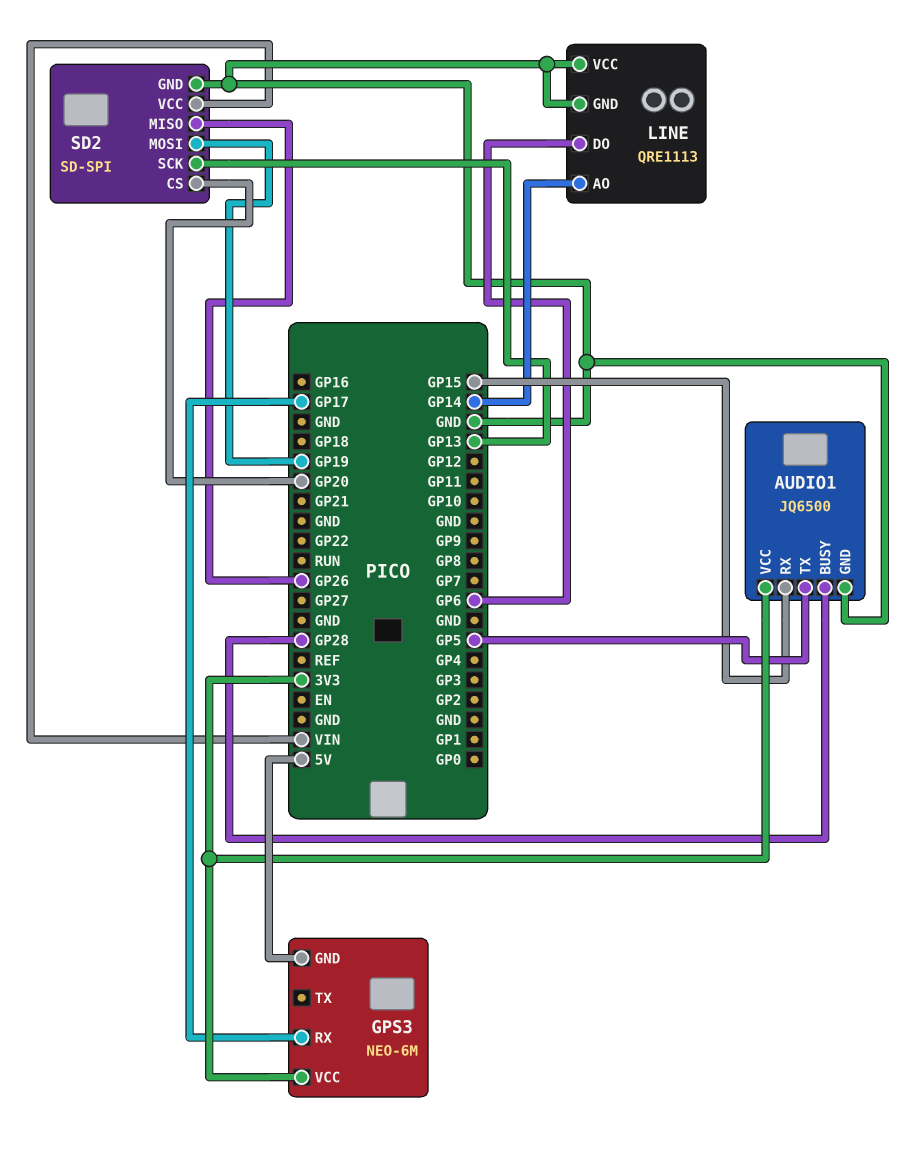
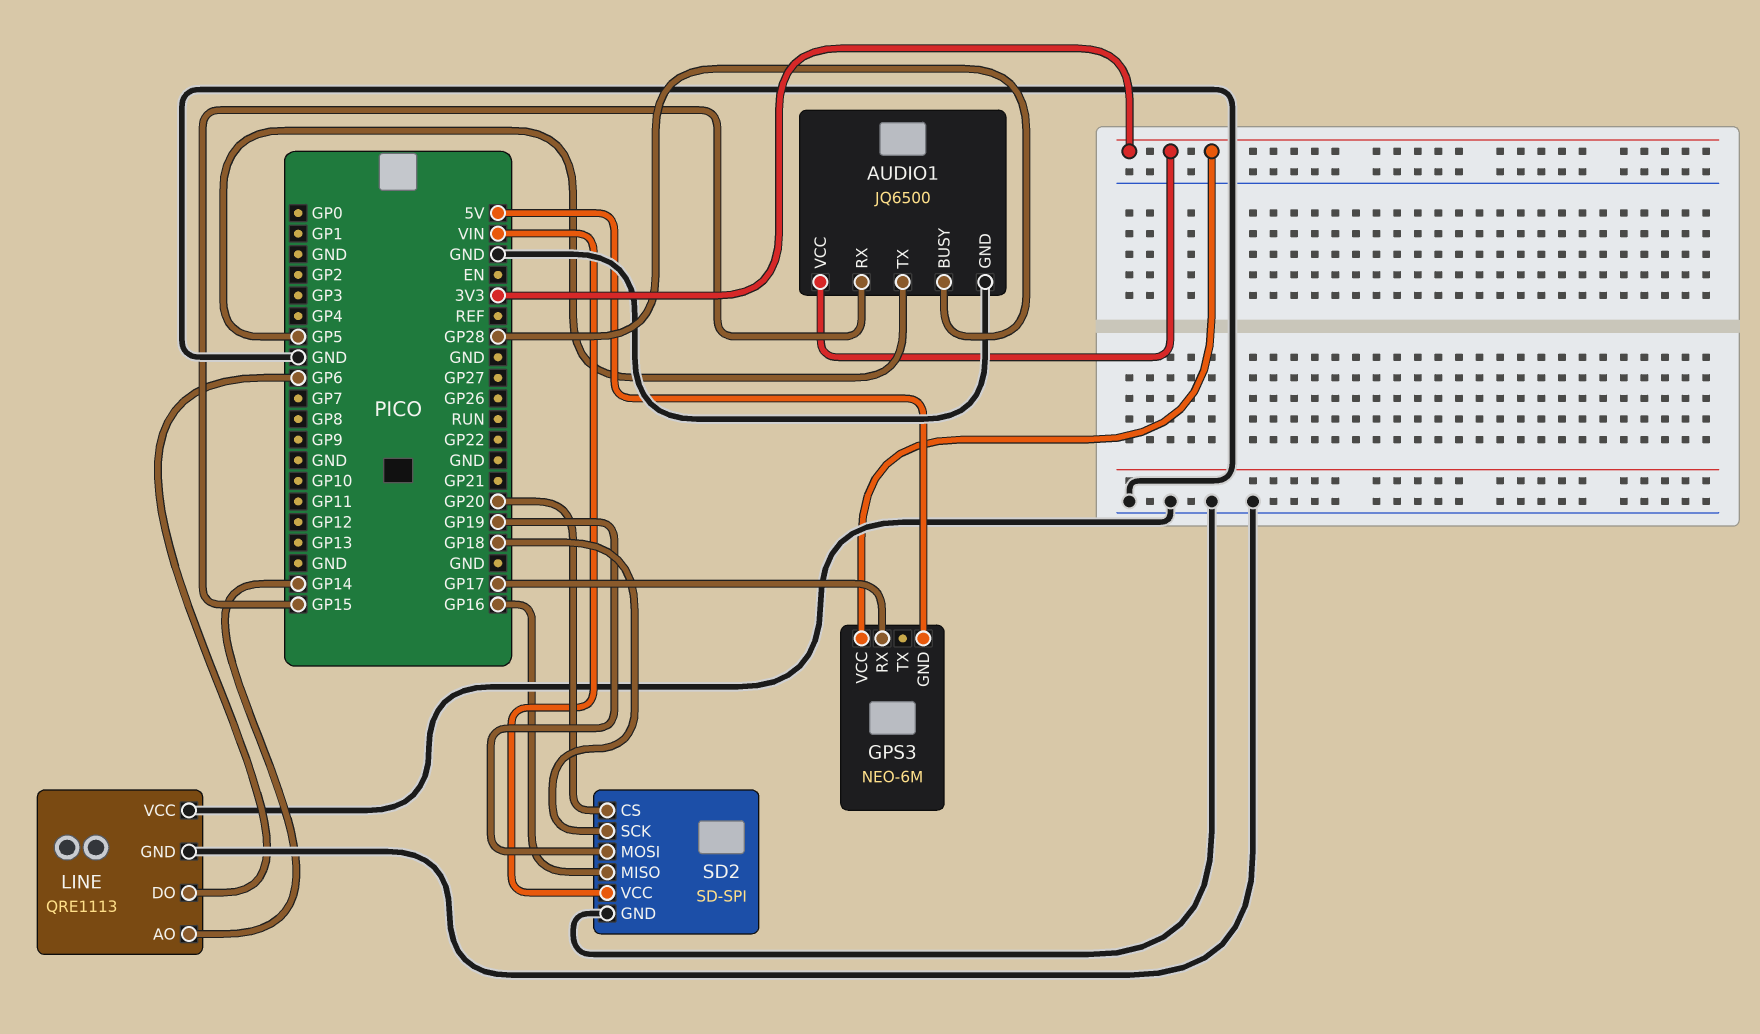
SD2 pin MISO: GP26 -> GP16
SD2 pin SCK: GP13 -> GP18

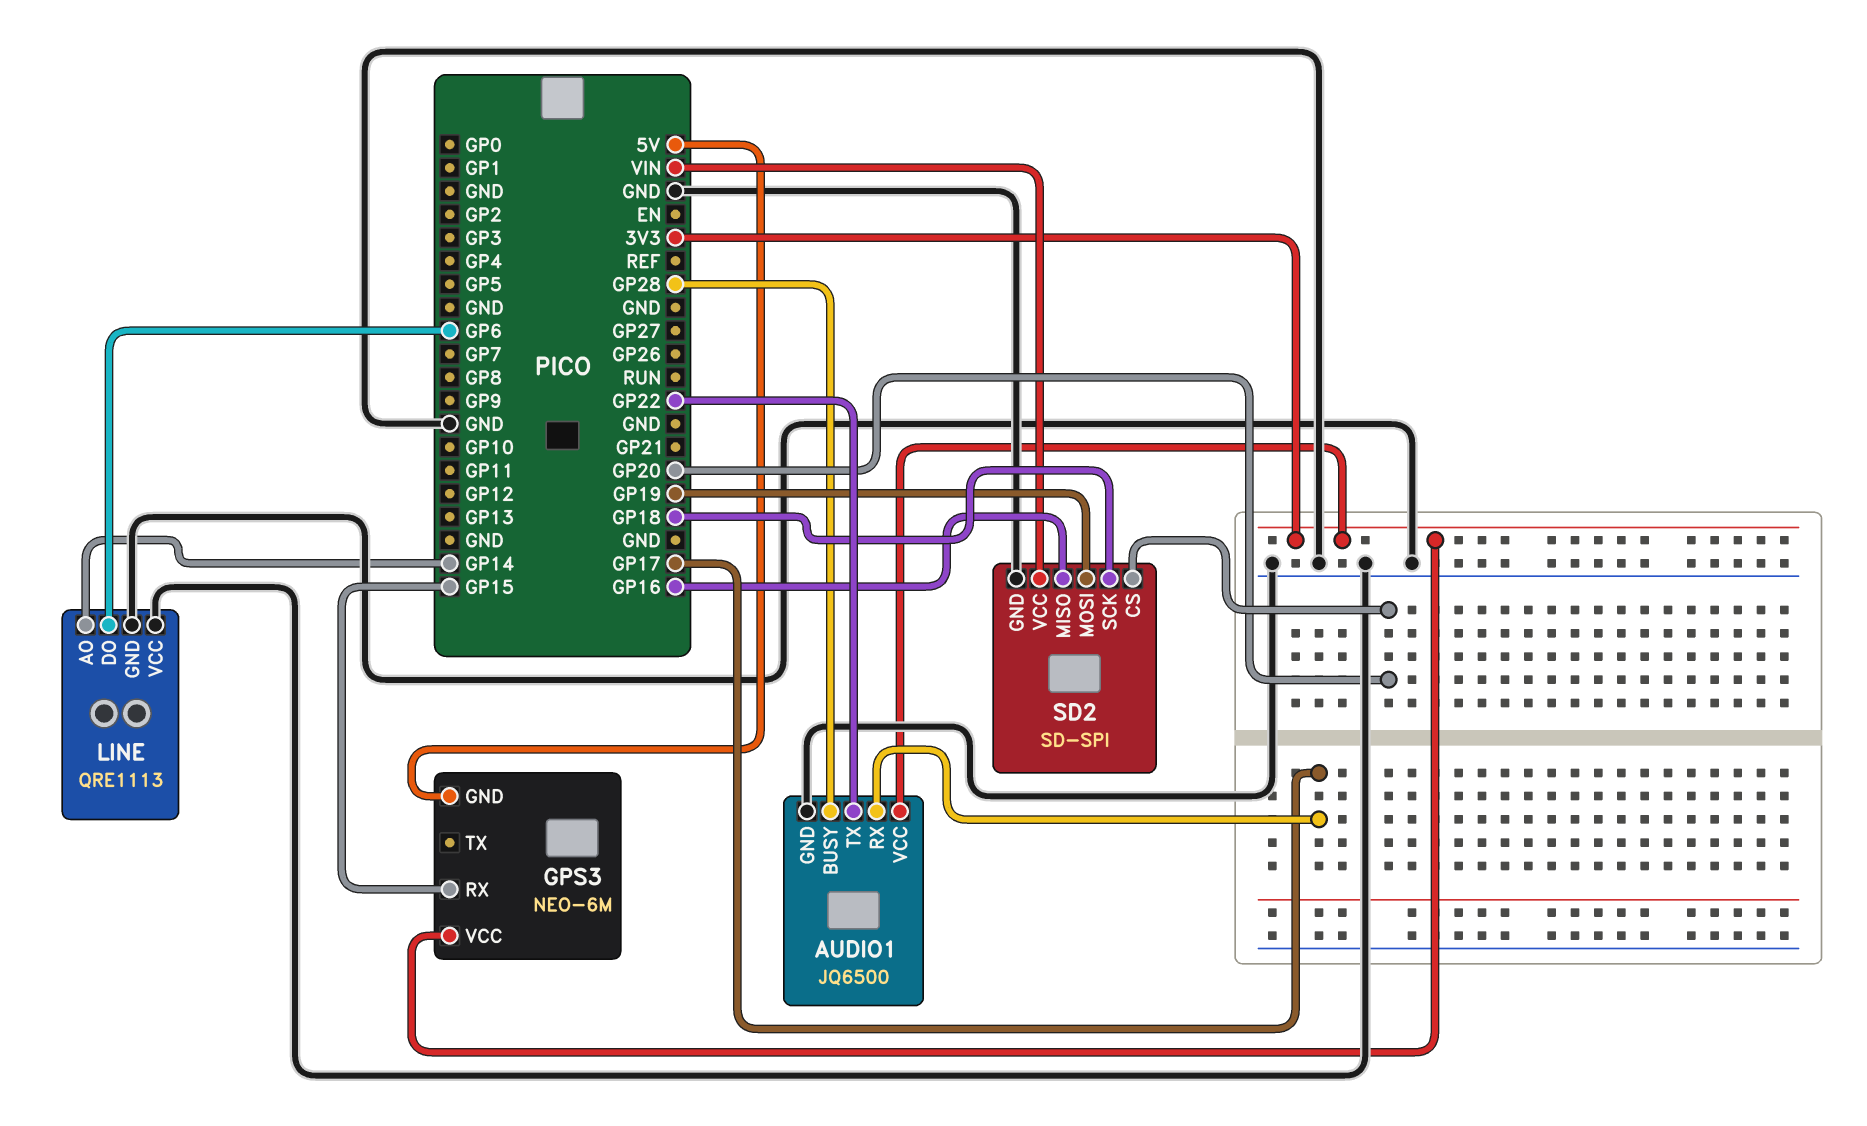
AUDIO1 pin RX: GP15 -> GP17
AUDIO1 pin TX: GP5 -> GP22
GPS3 pin RX: GP17 -> GP15

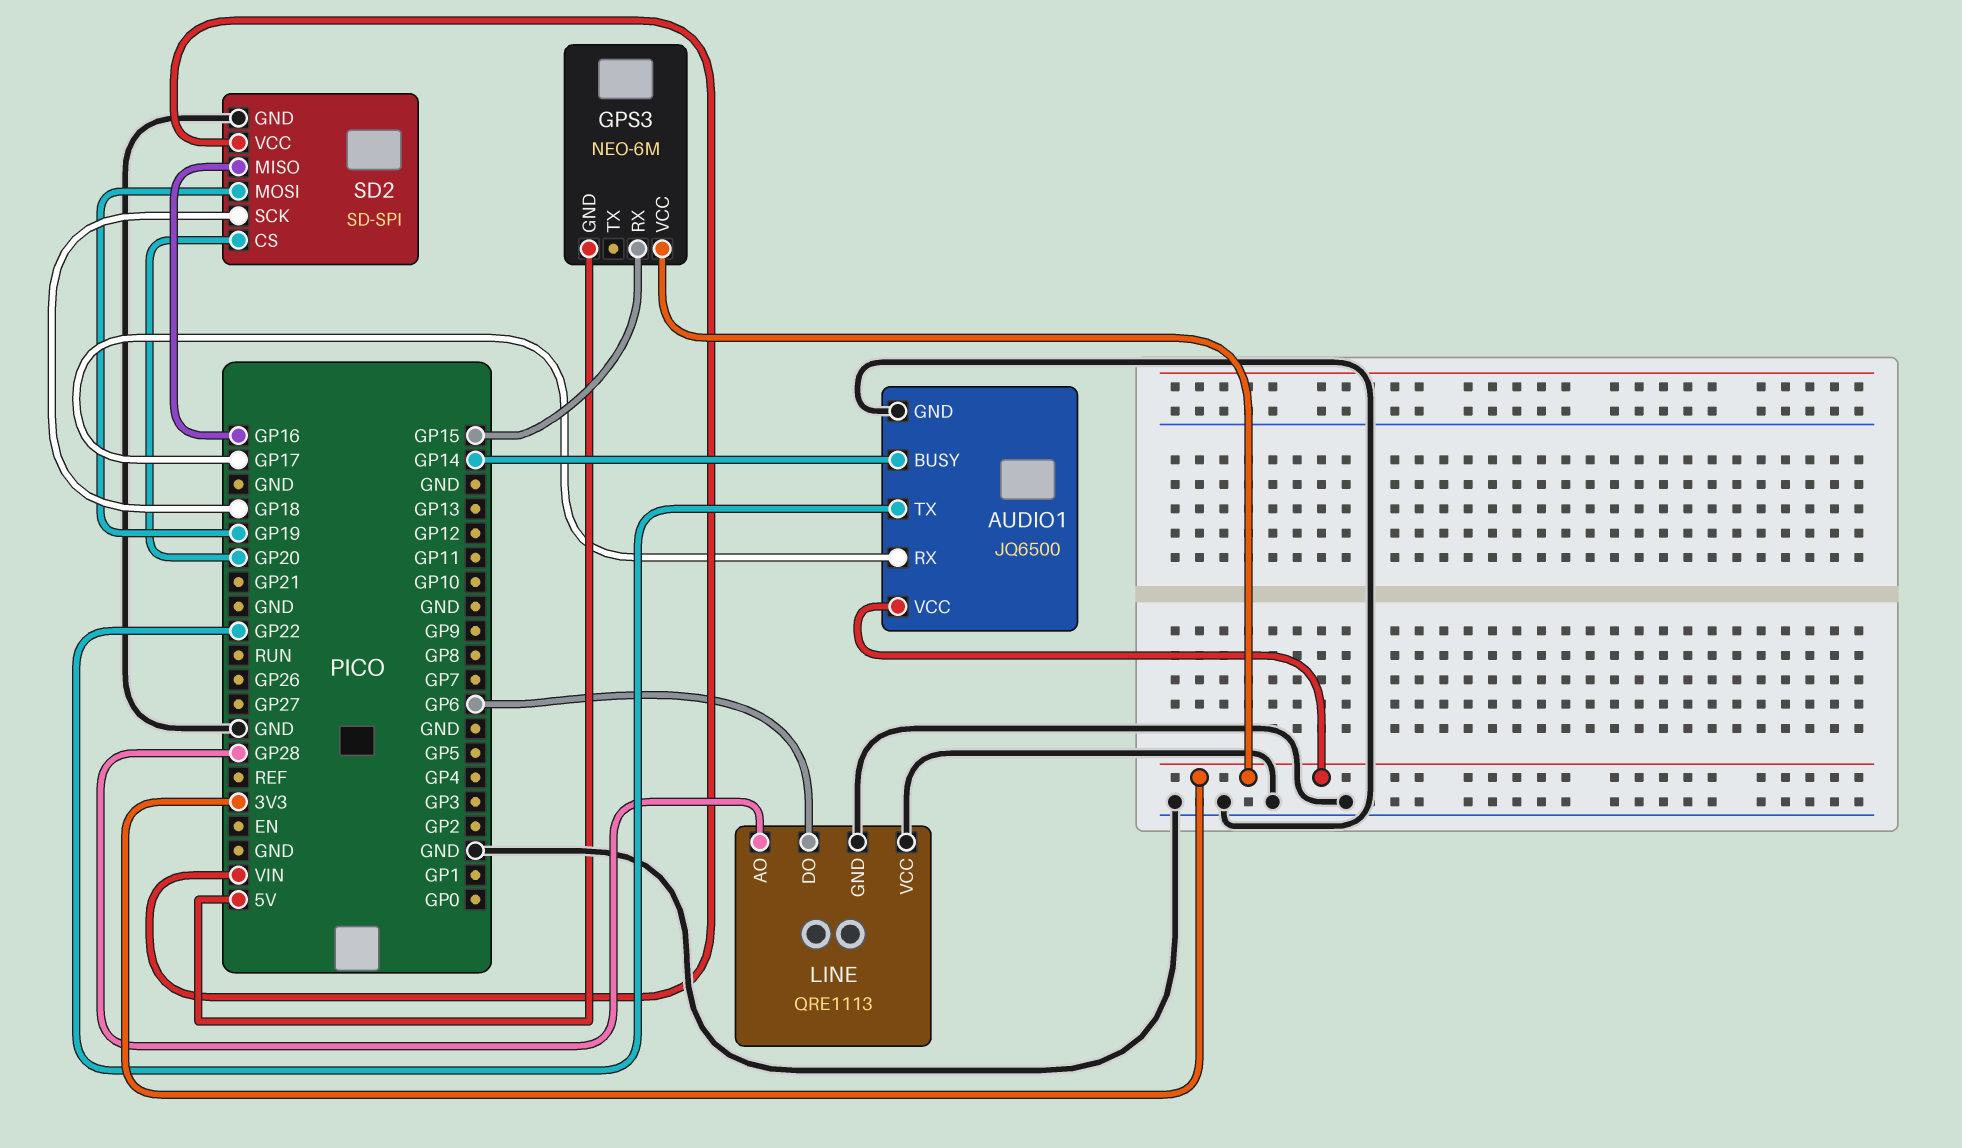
AUDIO1 pin BUSY: GP28 -> GP14
LINE pin AO: GP14 -> GP28

